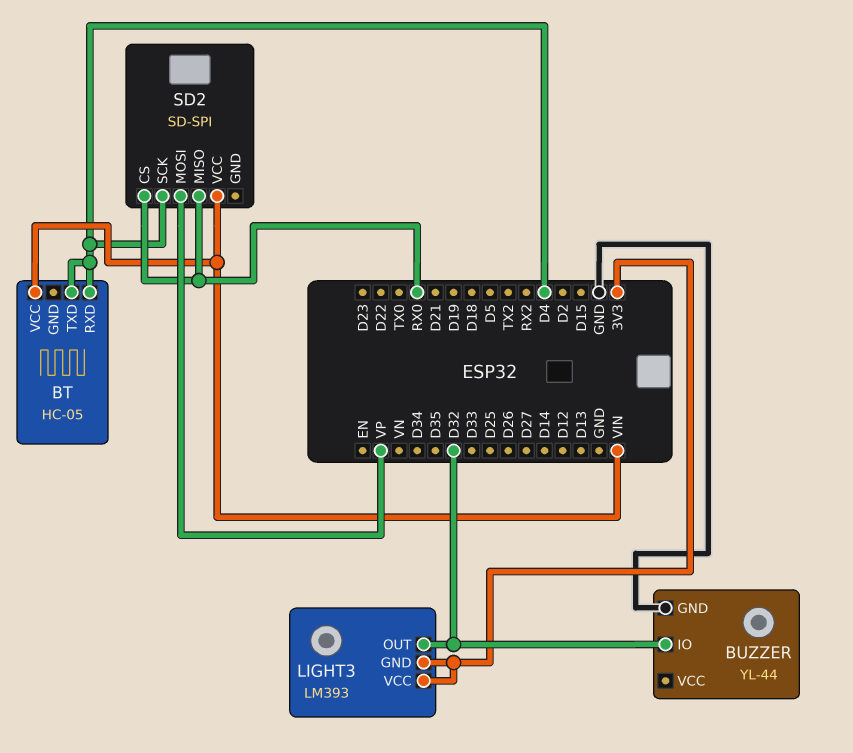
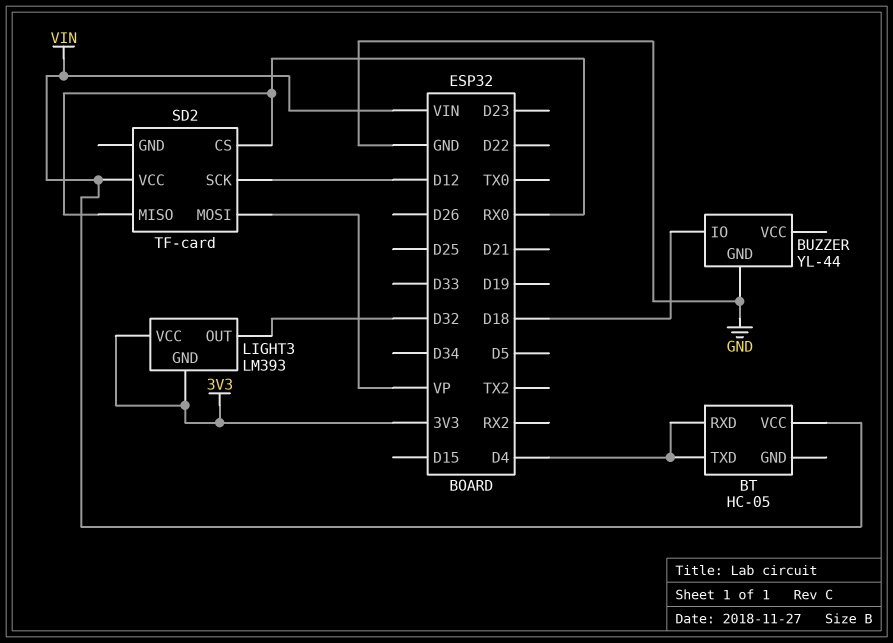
BUZZER pin IO: D32 -> D18
SD2: SD-SPI -> TF-card
SD2 pin SCK: D4 -> D12

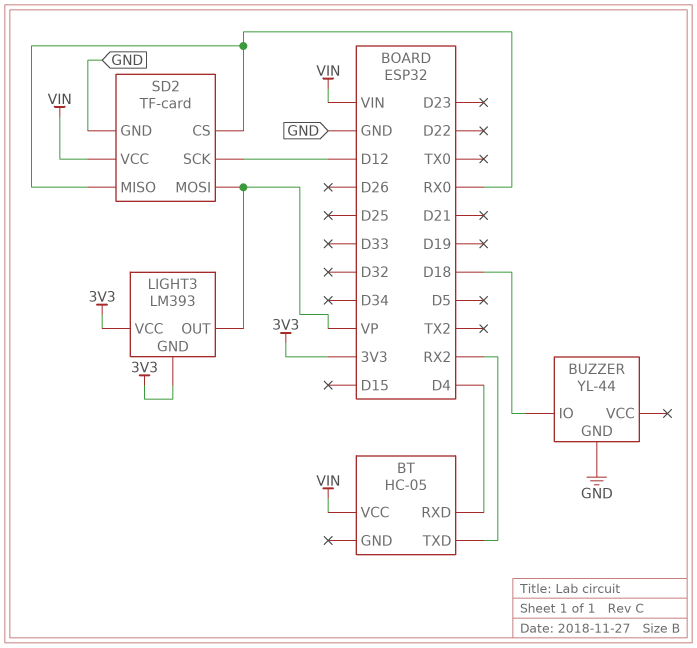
BT pin TXD: D4 -> RX2
LIGHT3 pin OUT: D32 -> VP
SD2 pin GND: none -> GND

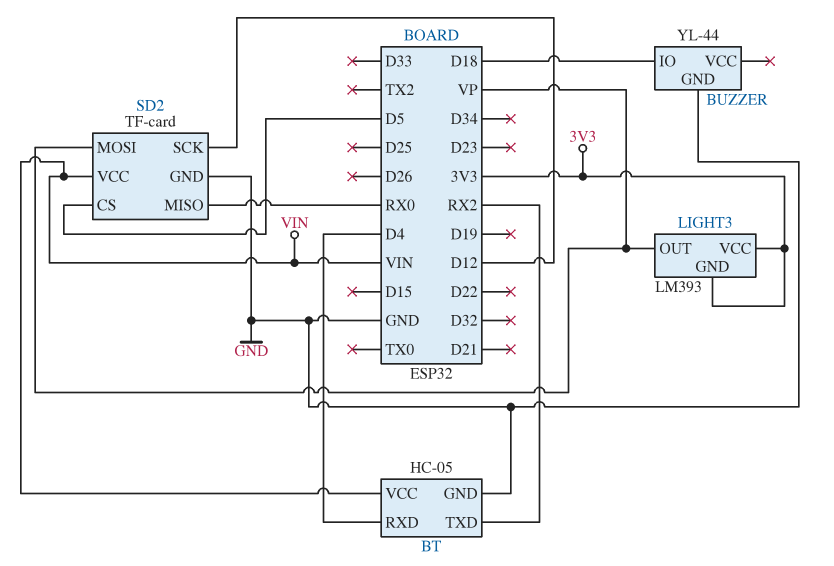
BT pin GND: none -> GND
SD2 pin CS: RX0 -> D5

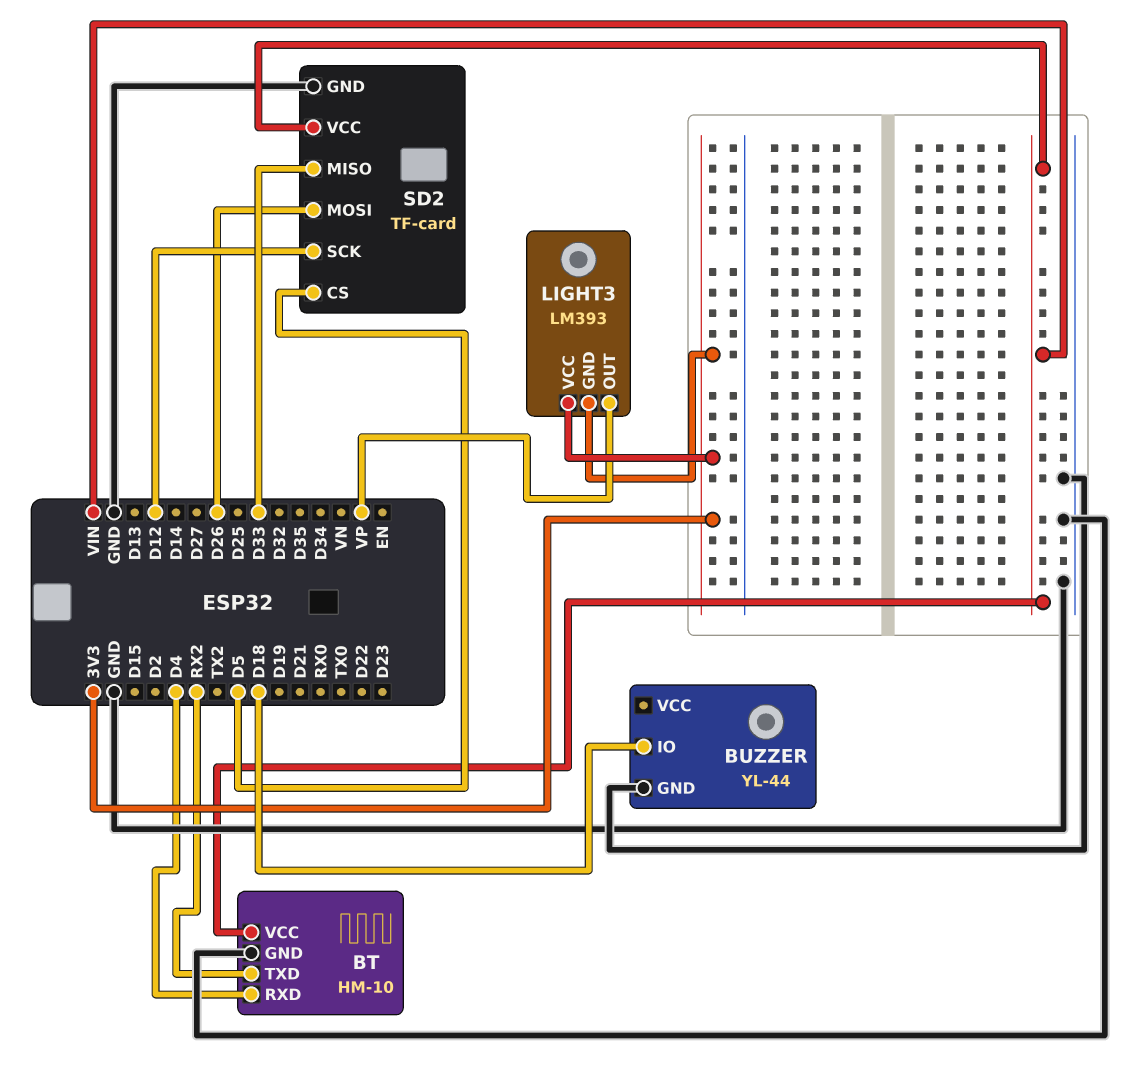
BT: HC-05 -> HM-10
SD2 pin MISO: RX0 -> D33
SD2 pin MOSI: VP -> D26

